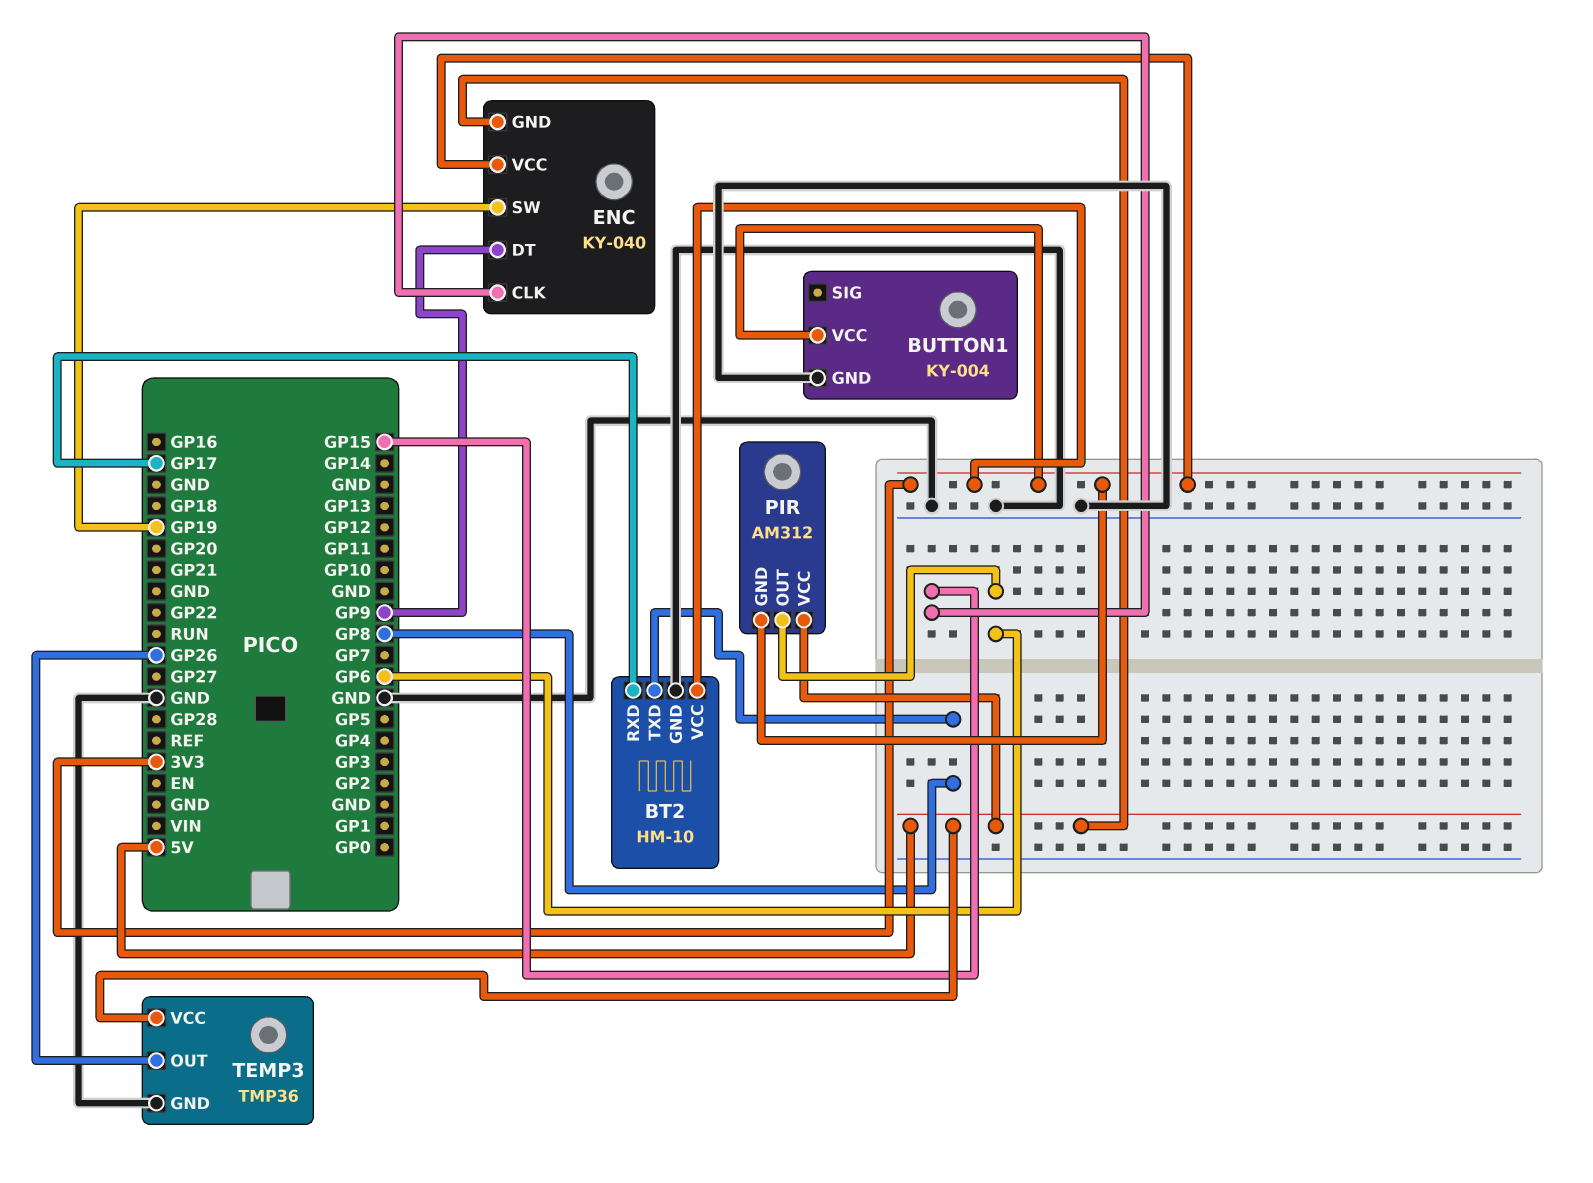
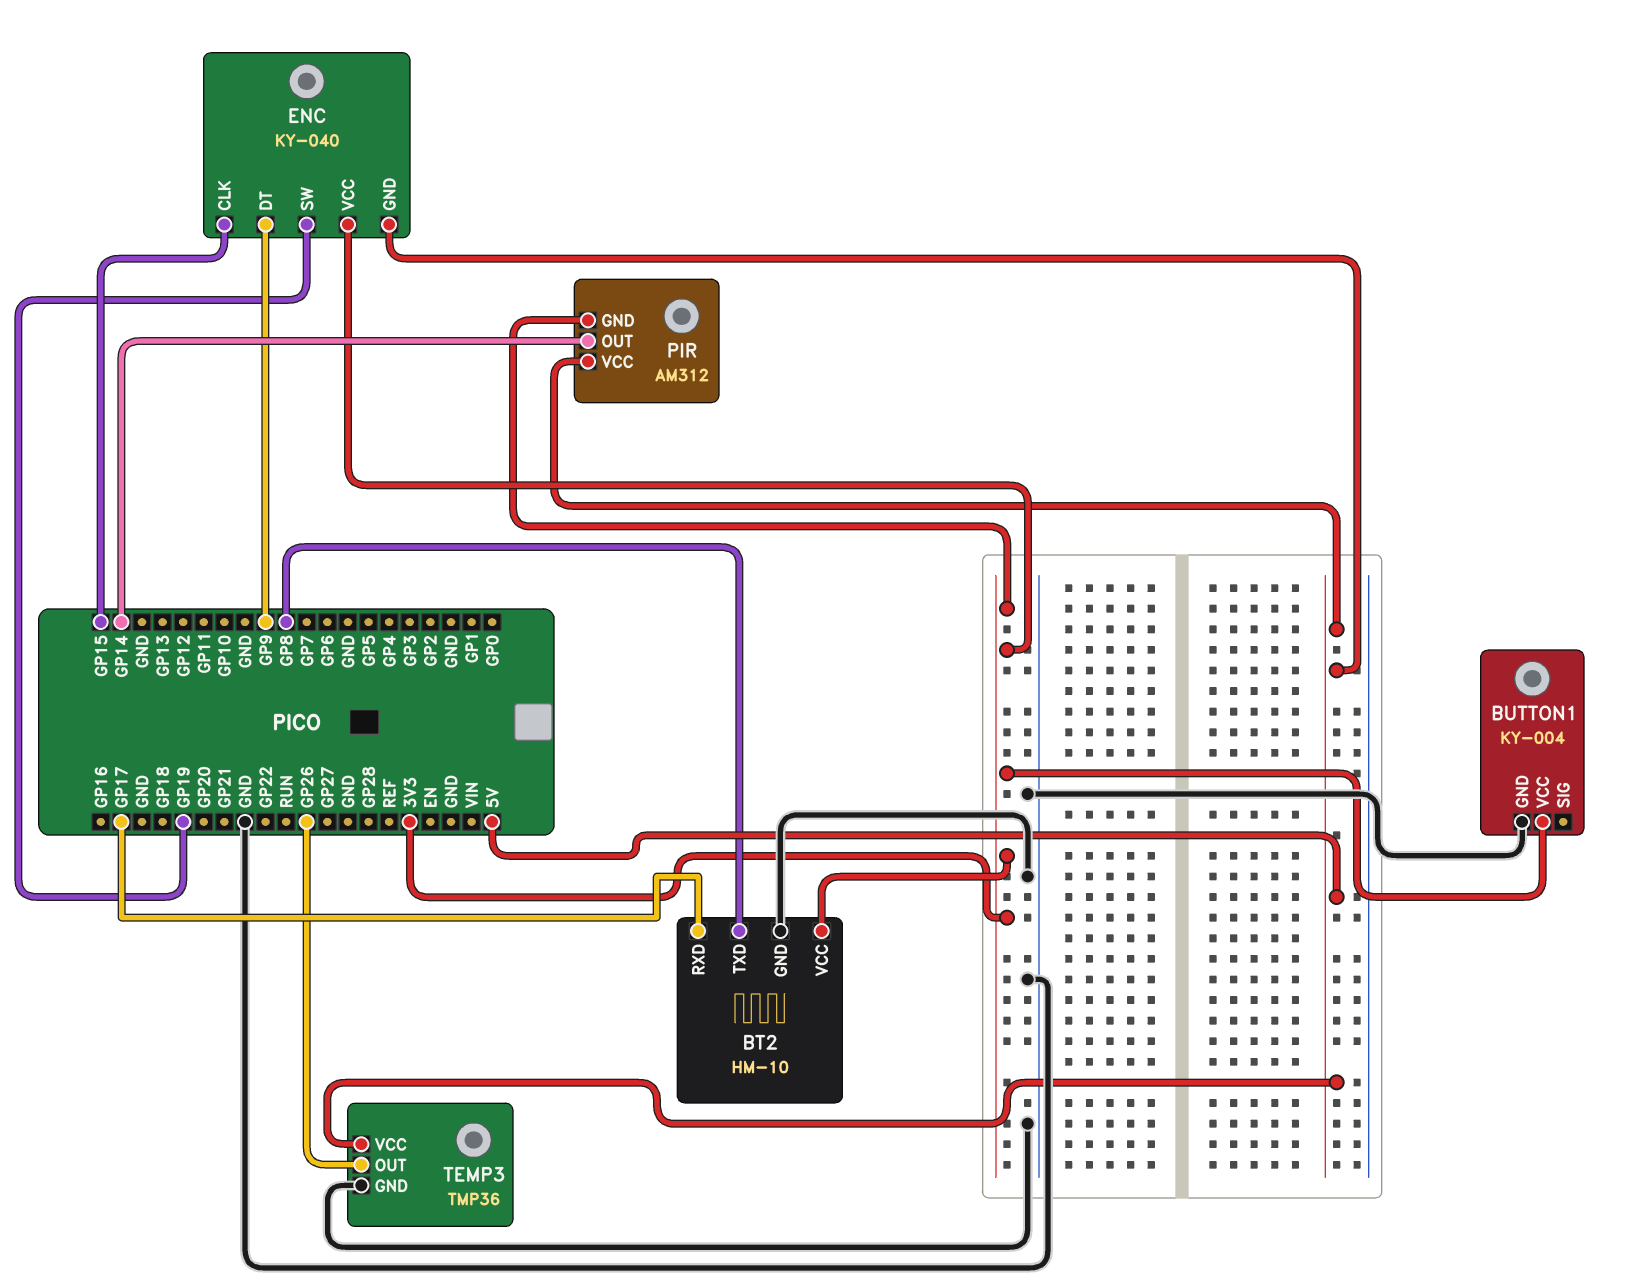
PIR pin OUT: GP6 -> GP14

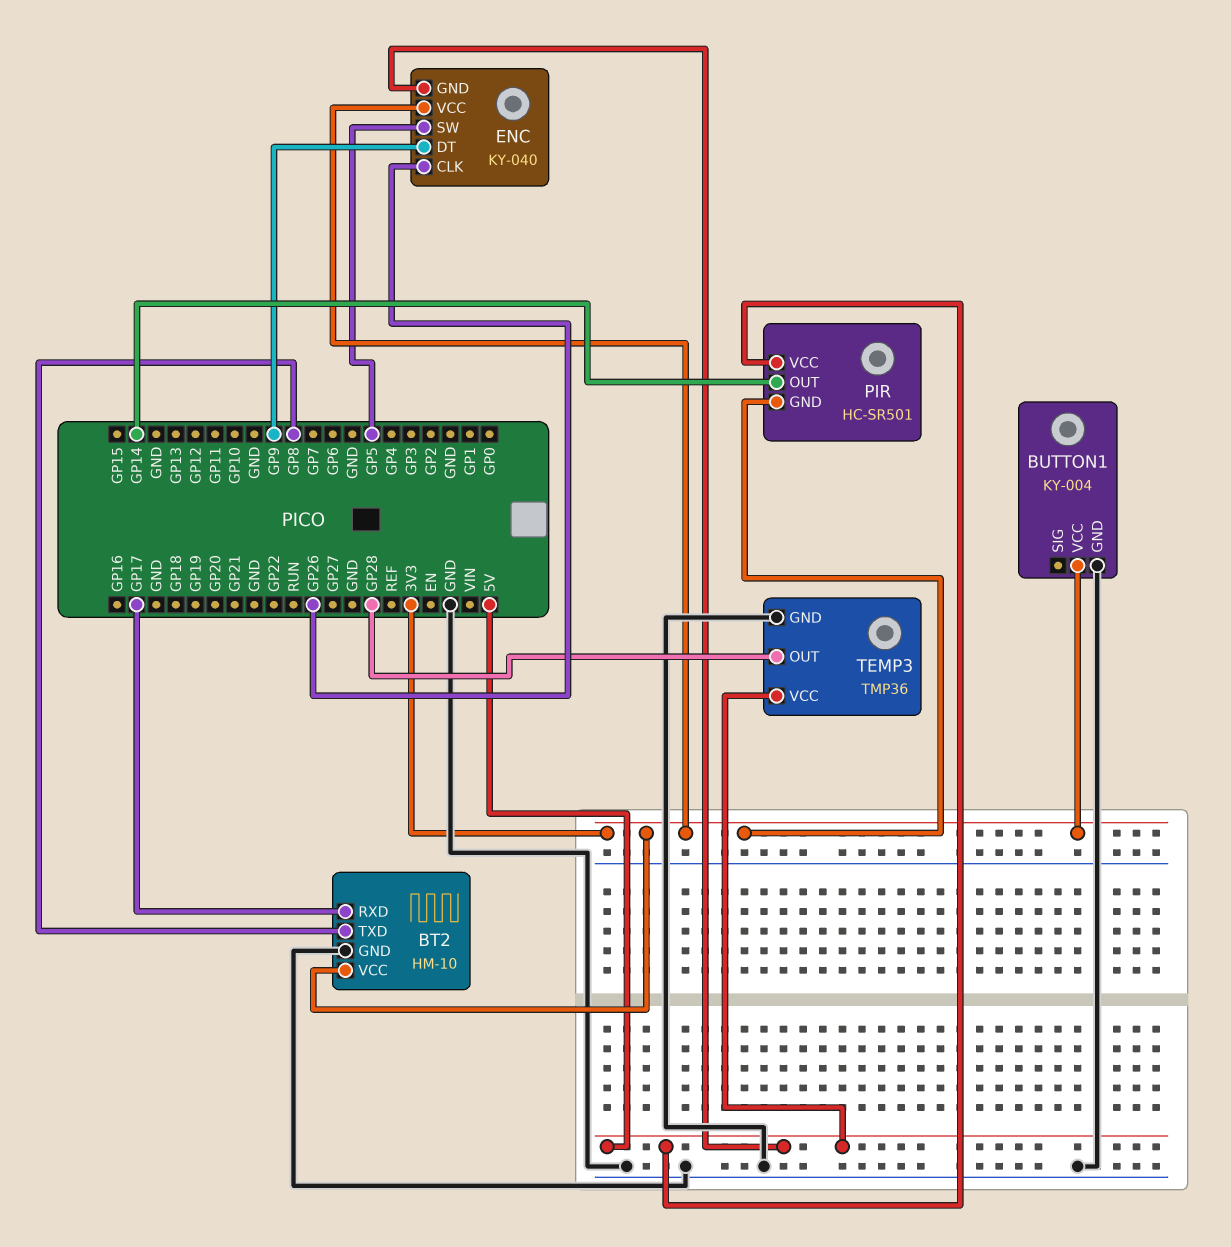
ENC pin CLK: GP15 -> GP26
ENC pin SW: GP19 -> GP5
PIR: AM312 -> HC-SR501
TEMP3 pin OUT: GP26 -> GP28

